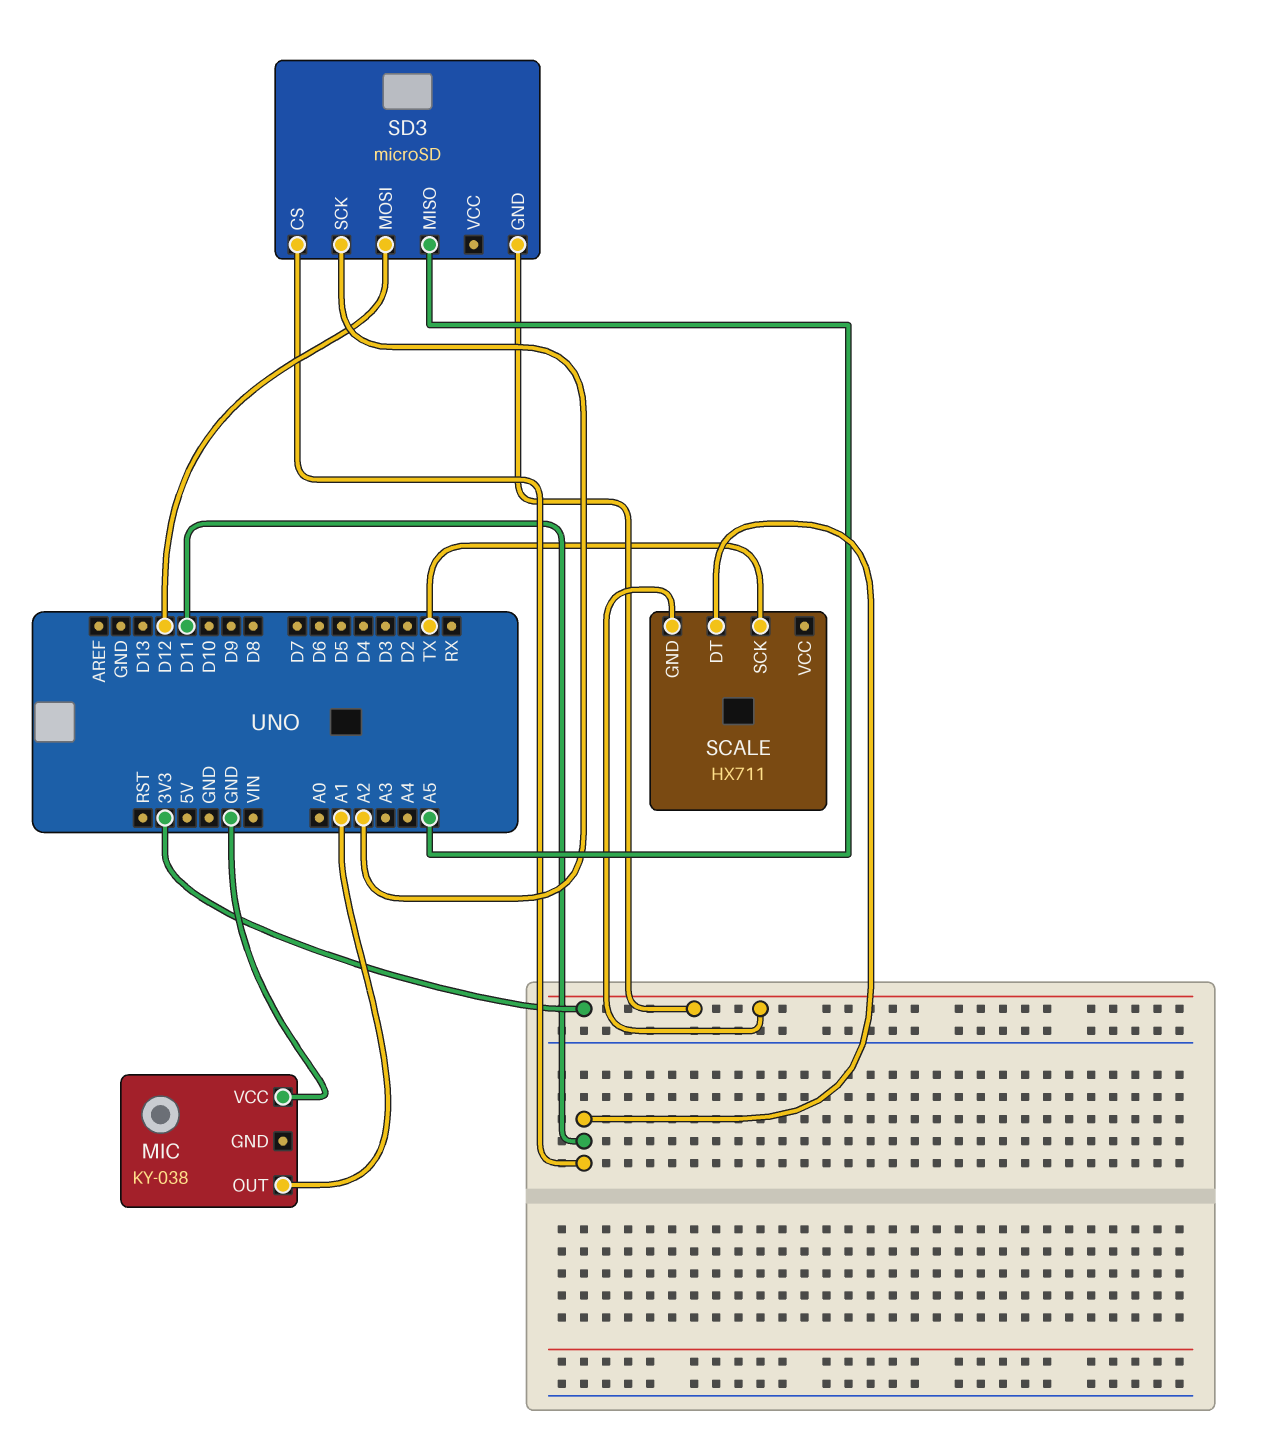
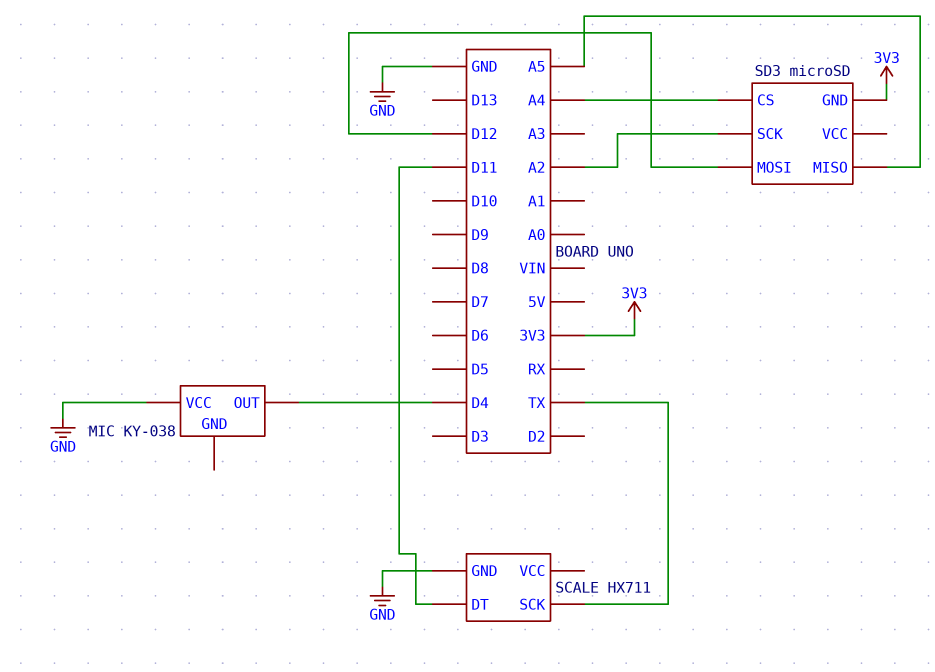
MIC pin OUT: A1 -> D4
SCALE pin GND: 3V3 -> GND
SD3 pin CS: D11 -> A4

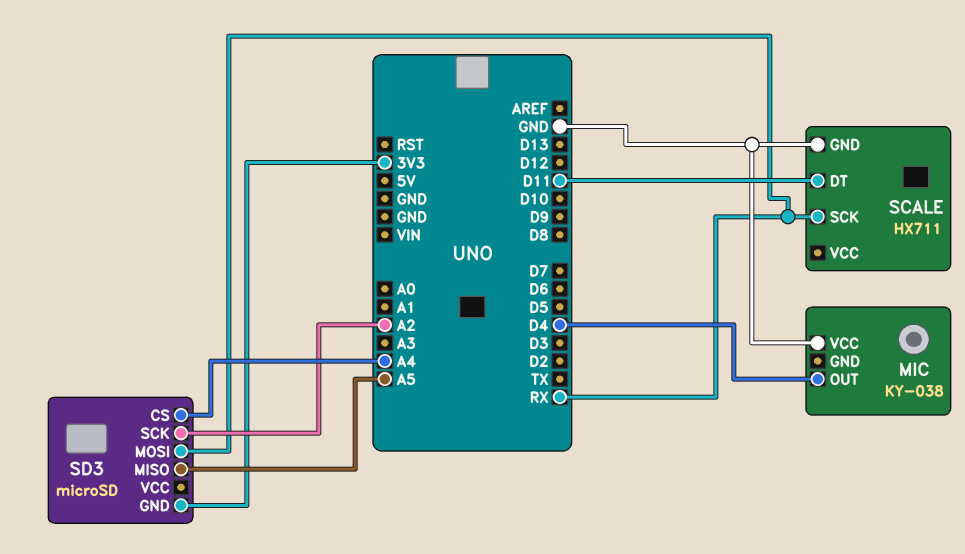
SCALE pin SCK: TX -> RX
SD3 pin MOSI: D12 -> RX

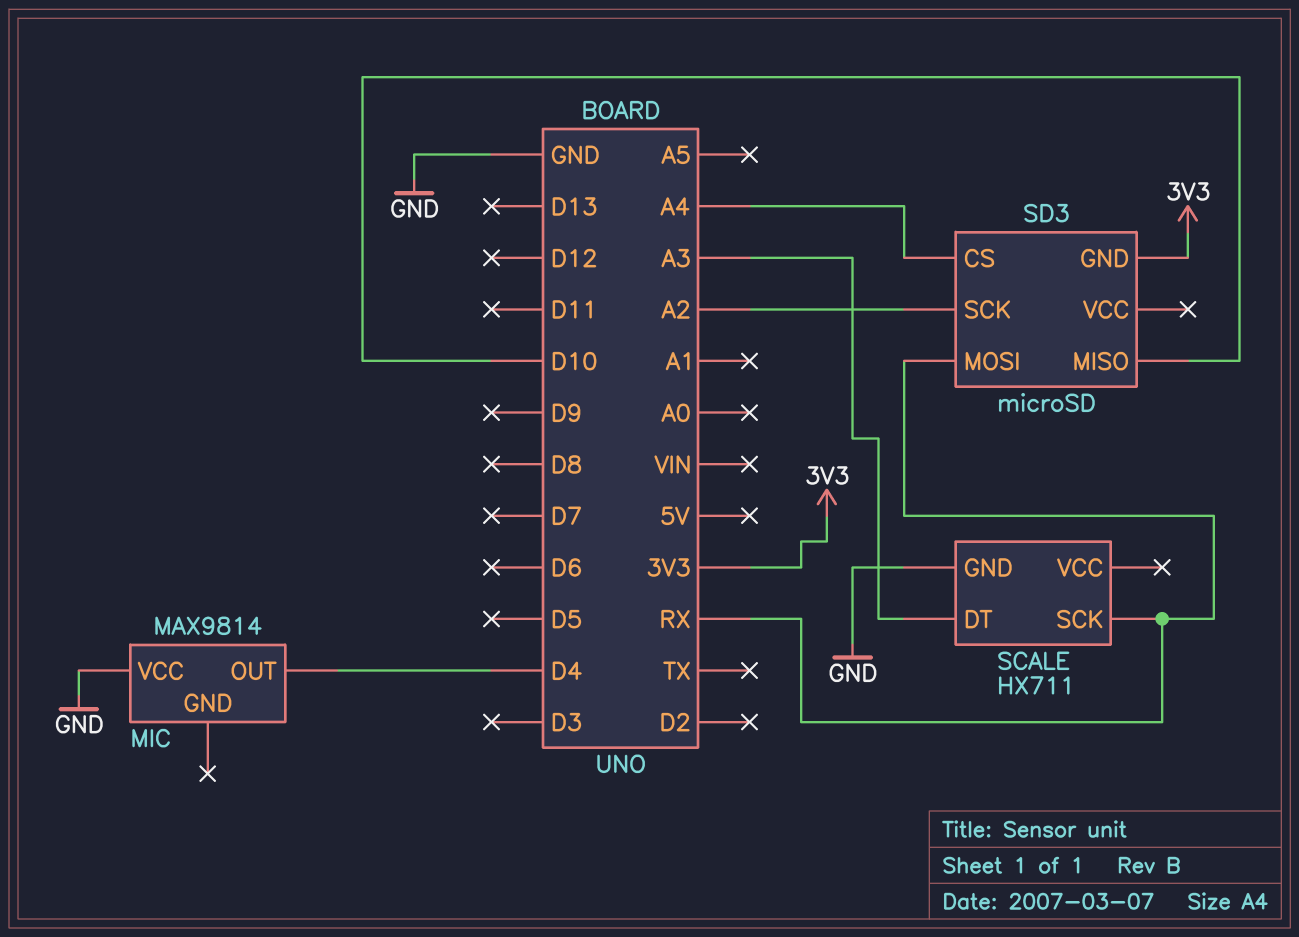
MIC: KY-038 -> MAX9814
SCALE pin DT: D11 -> A3
SD3 pin MISO: A5 -> D10

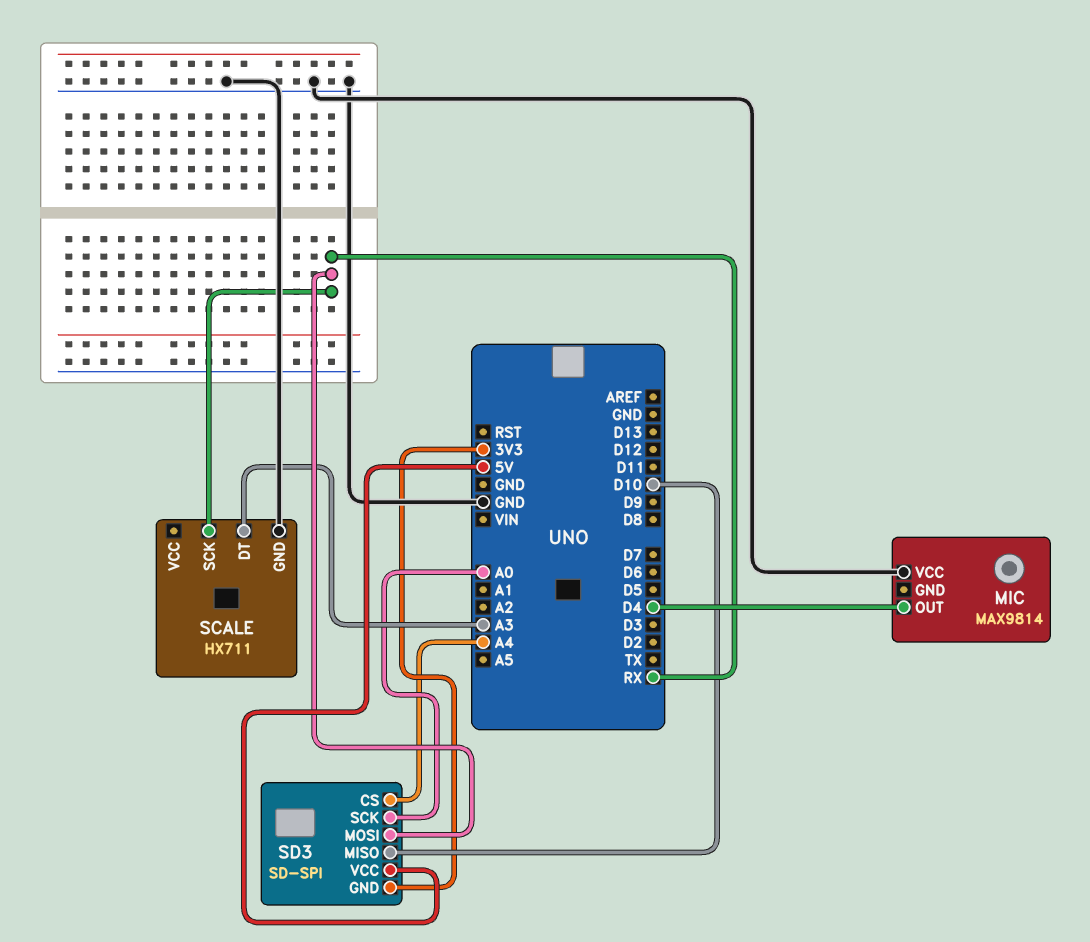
SD3: microSD -> SD-SPI
SD3 pin SCK: A2 -> A0
SD3 pin VCC: none -> 5V

